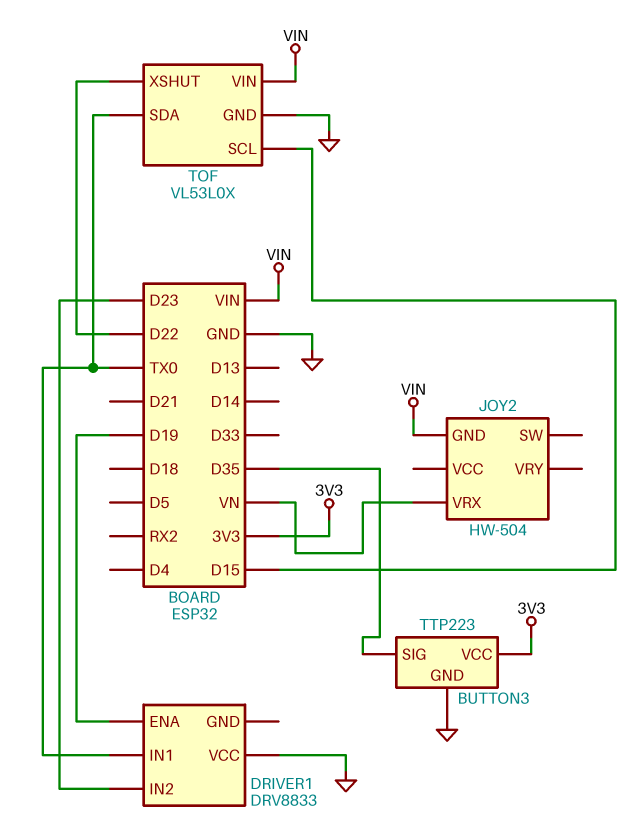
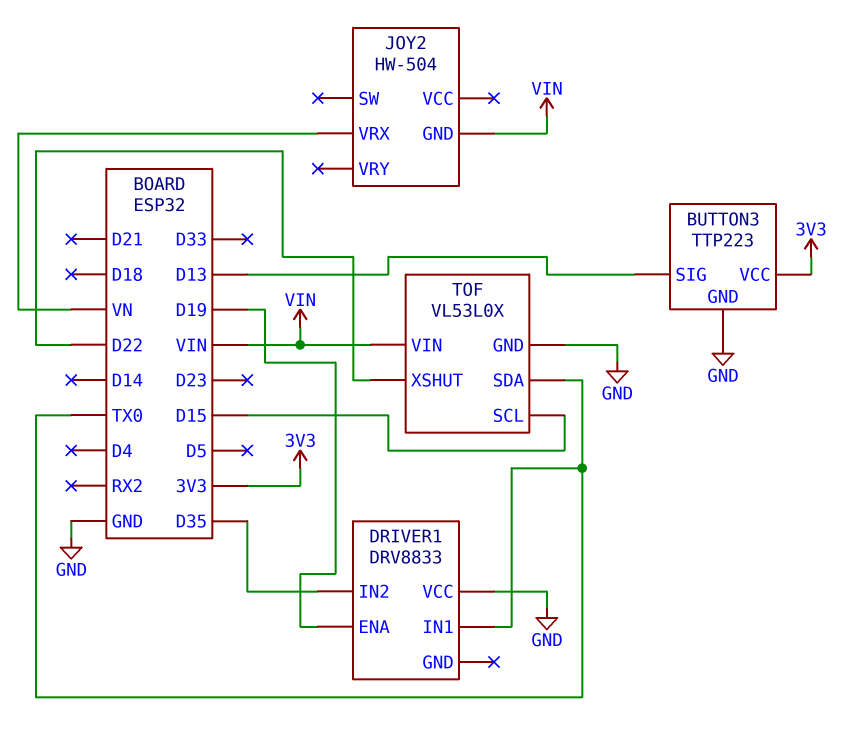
BUTTON3 pin SIG: D35 -> D13
DRIVER1 pin IN2: D23 -> D35

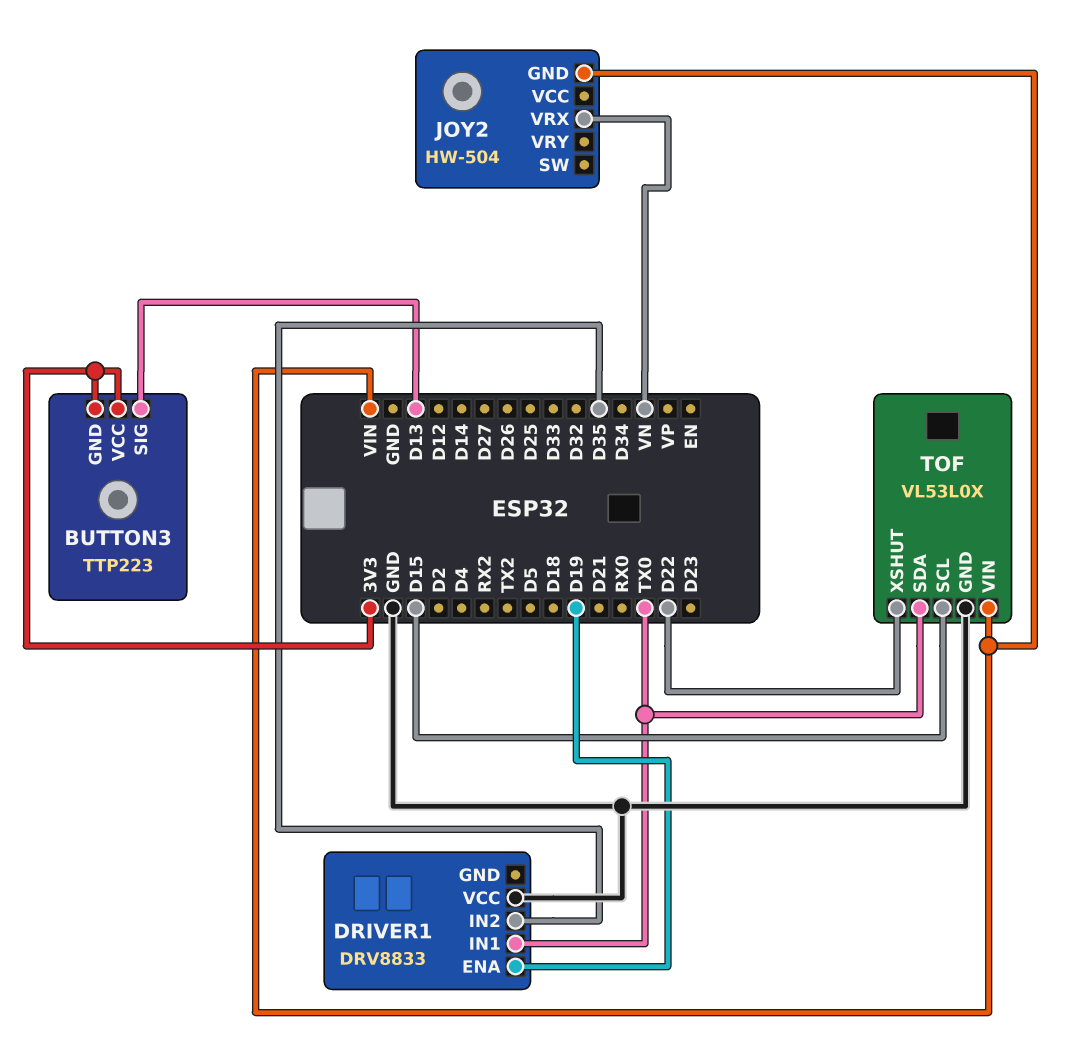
BUTTON3 pin GND: GND -> 3V3

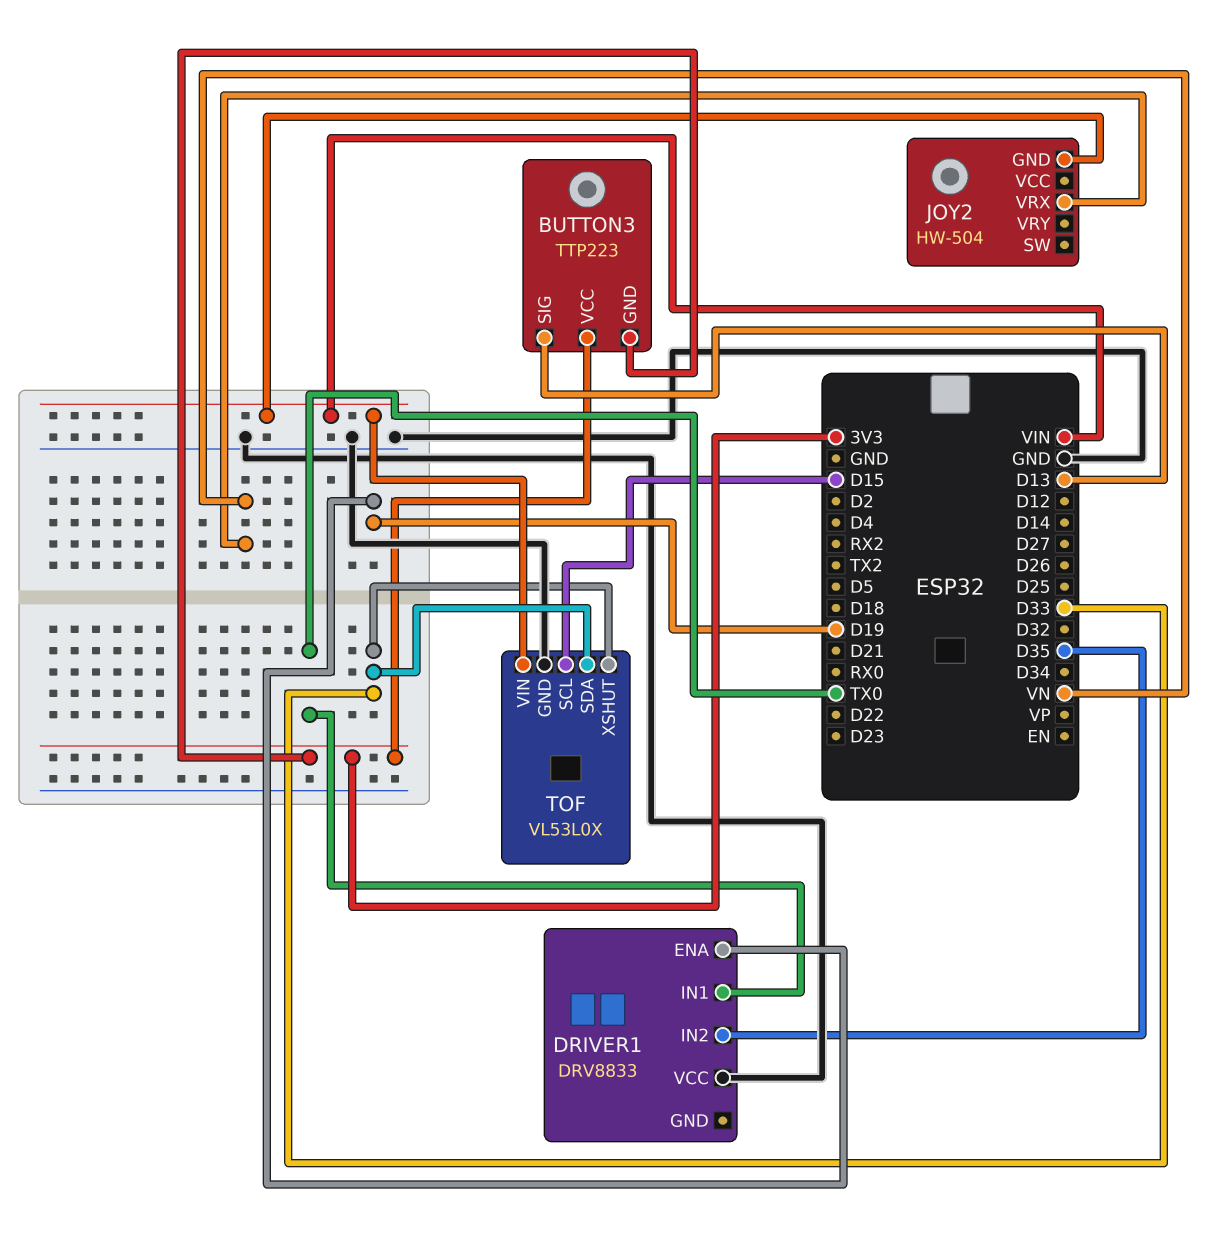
TOF pin SDA: TX0 -> D33
TOF pin XSHUT: D22 -> D33

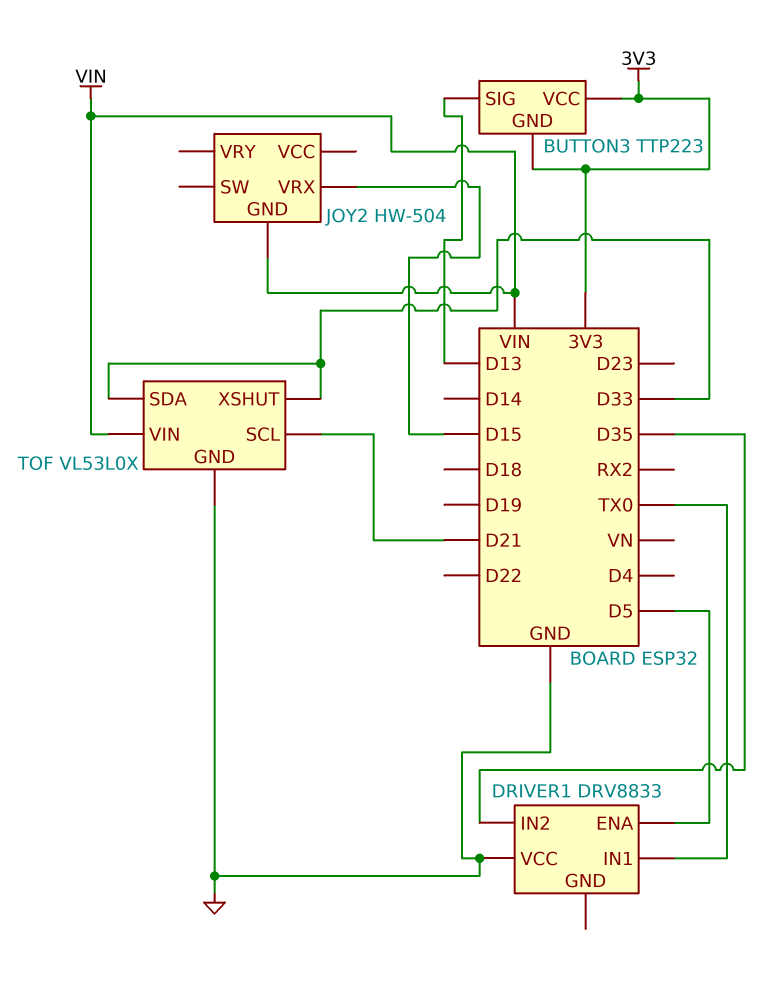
DRIVER1 pin ENA: D19 -> D5
JOY2 pin VRX: VN -> D15
TOF pin SCL: D15 -> D21

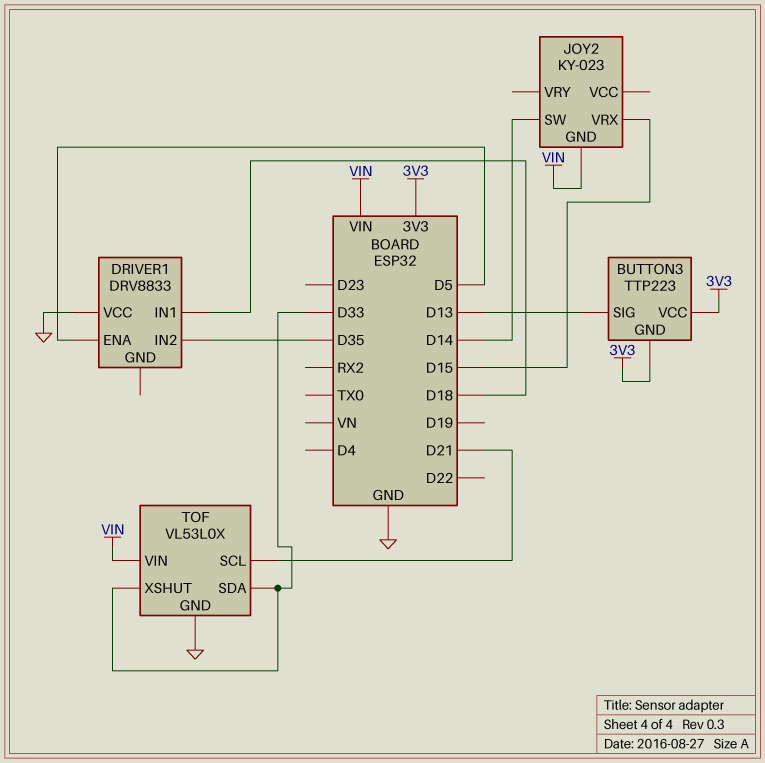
DRIVER1 pin IN1: TX0 -> D18
JOY2: HW-504 -> KY-023
JOY2 pin SW: none -> D14

